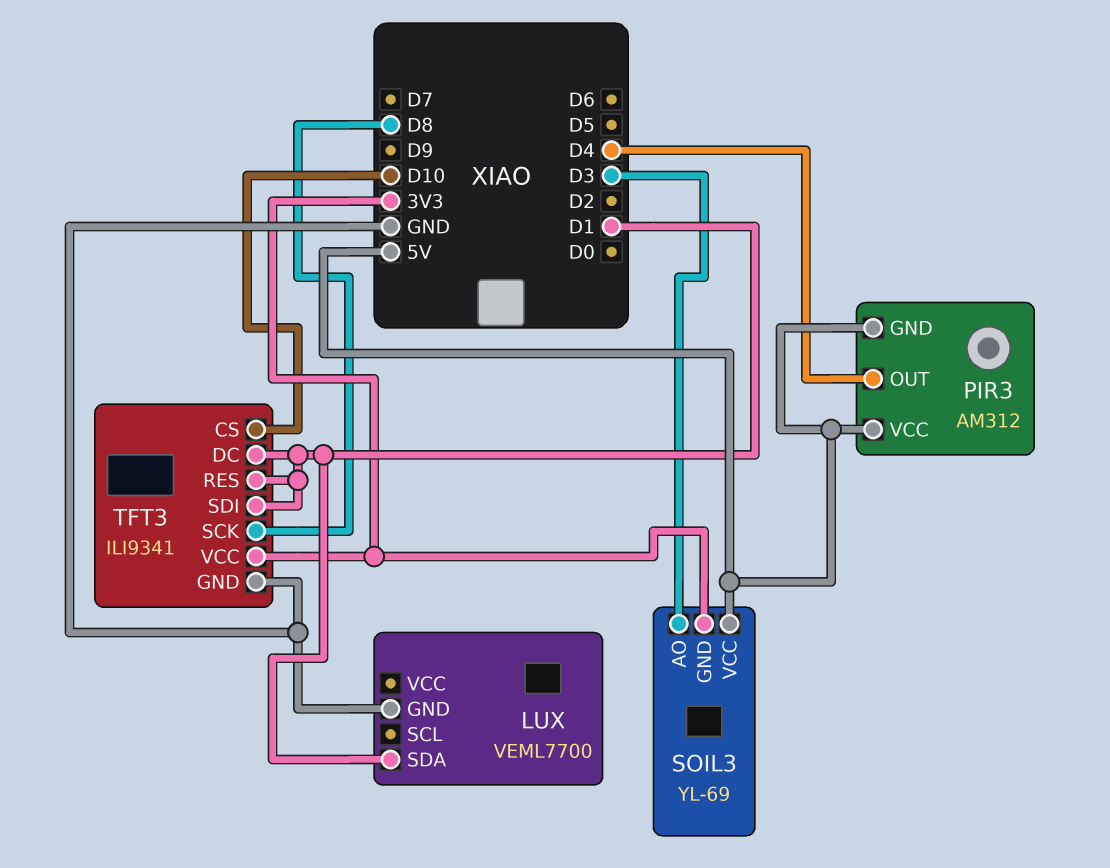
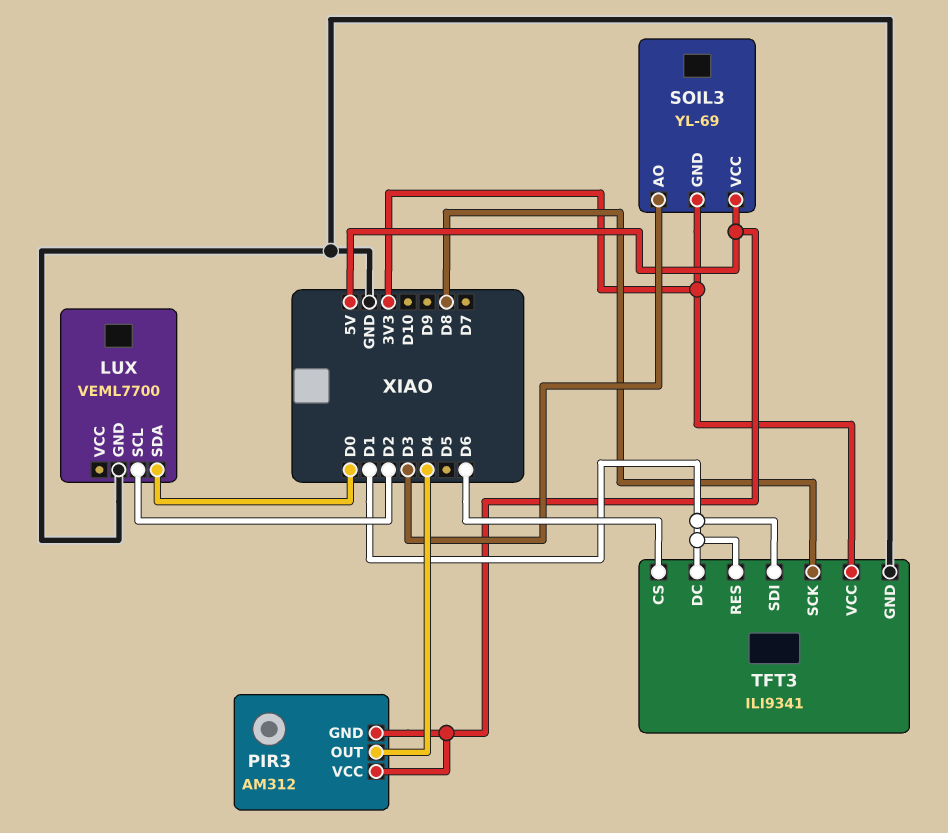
LUX pin SCL: none -> D2
LUX pin SDA: D1 -> D0
TFT3 pin CS: D10 -> D6

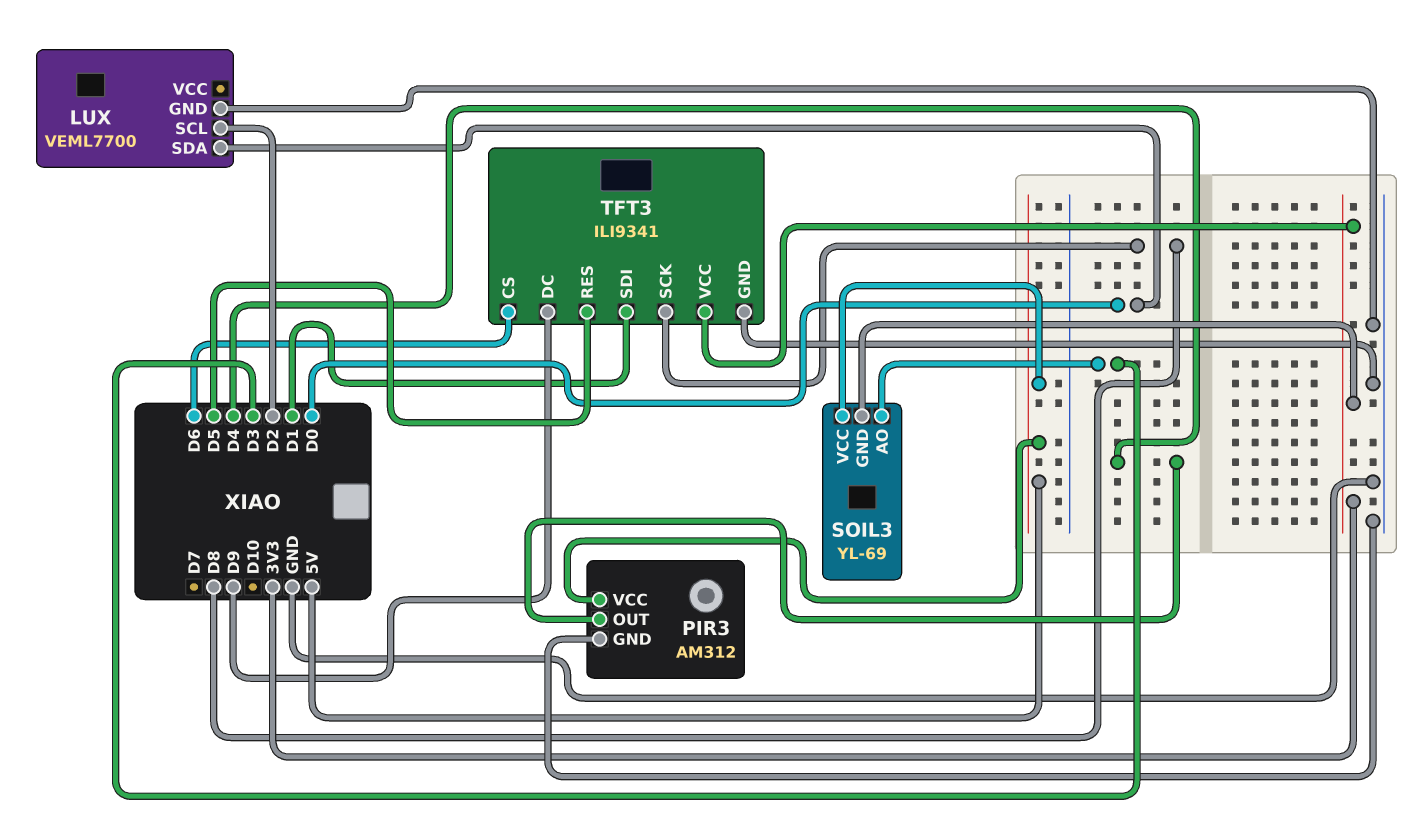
PIR3 pin GND: 5V -> GND
TFT3 pin DC: D1 -> D9
TFT3 pin RES: D1 -> D5

